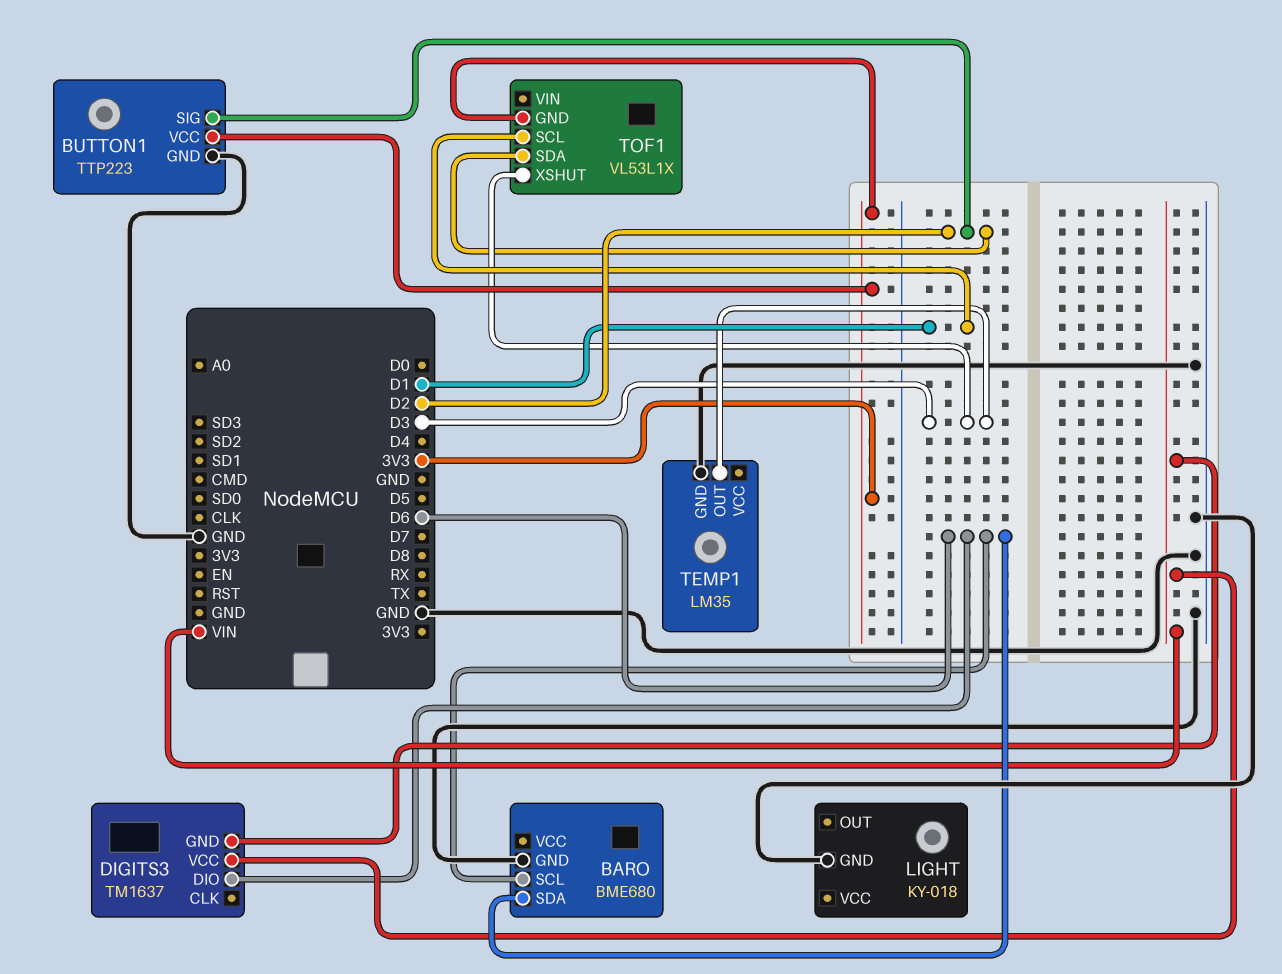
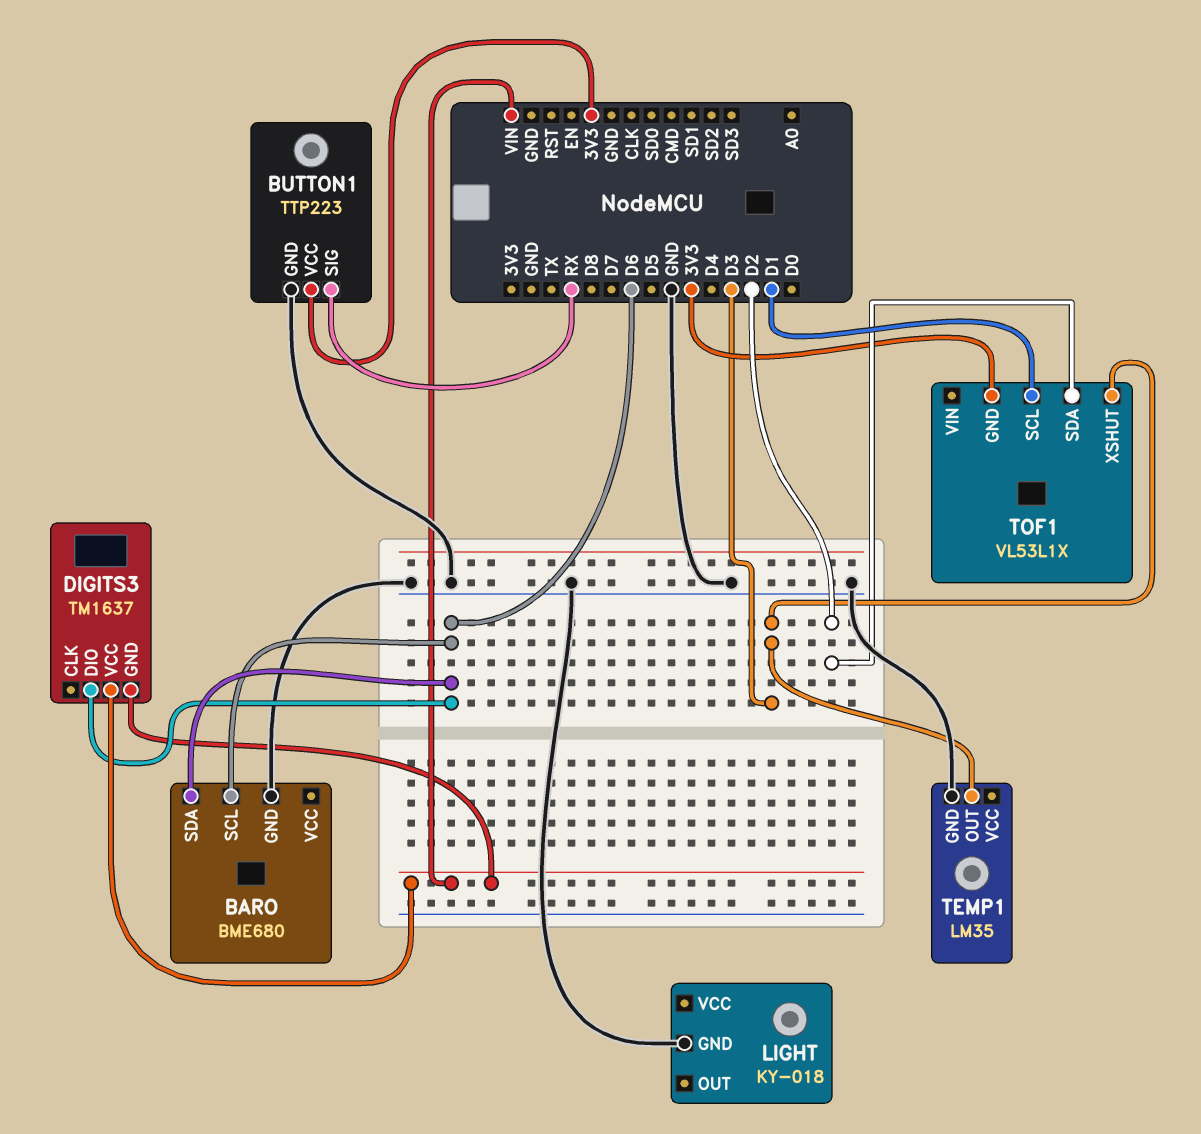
BUTTON1 pin SIG: D2 -> RX

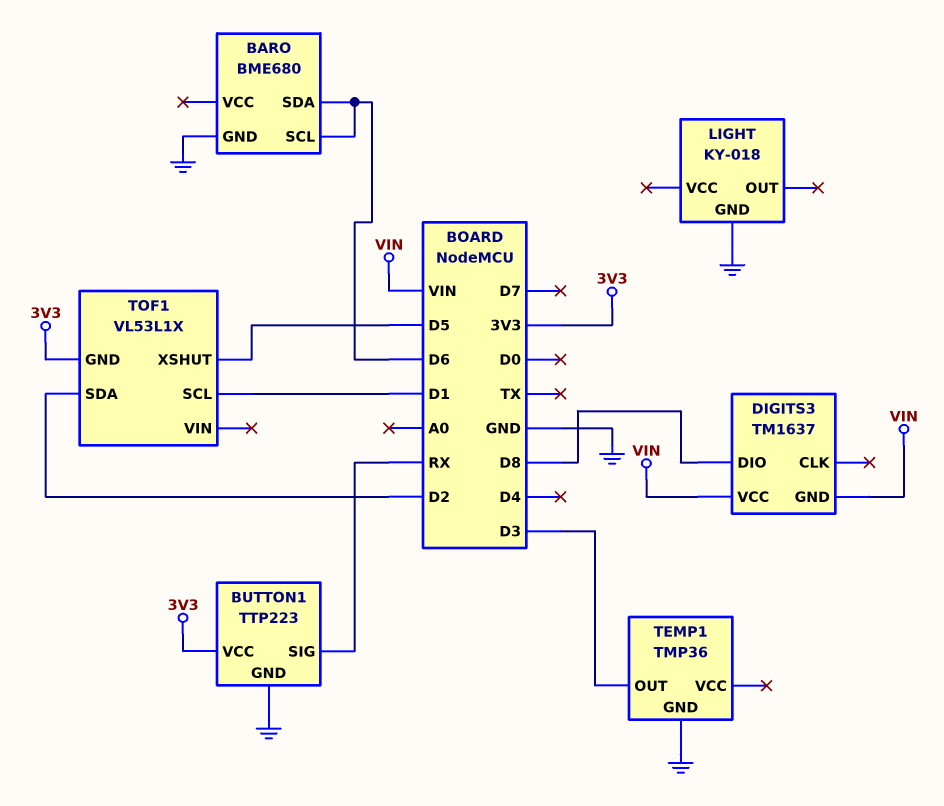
DIGITS3 pin DIO: D6 -> D8
TEMP1: LM35 -> TMP36
TOF1 pin XSHUT: D3 -> D5

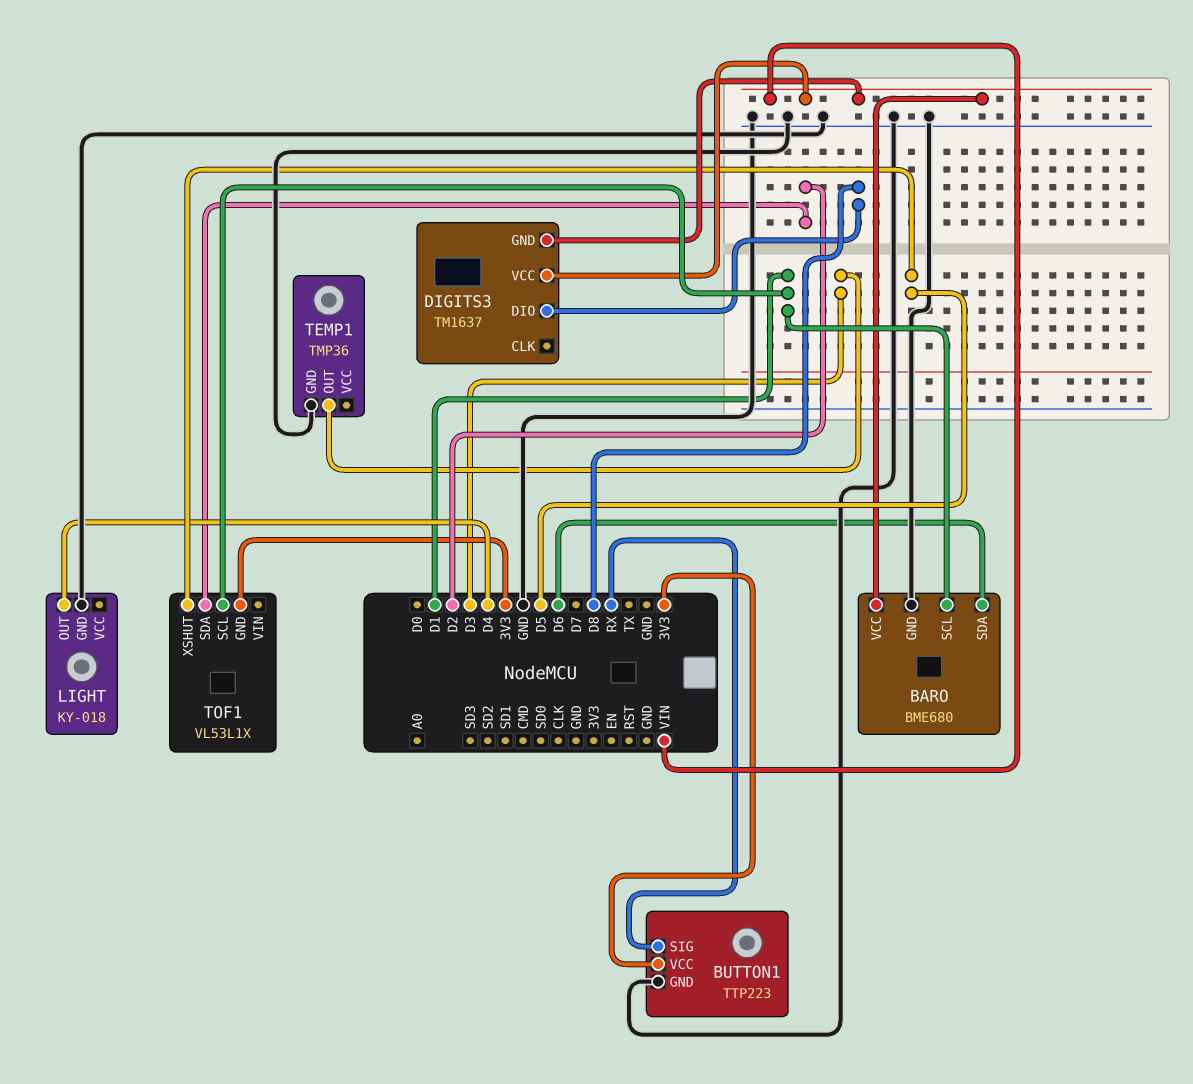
BARO pin SCL: D6 -> D1
BARO pin VCC: none -> VIN
LIGHT pin OUT: none -> D4

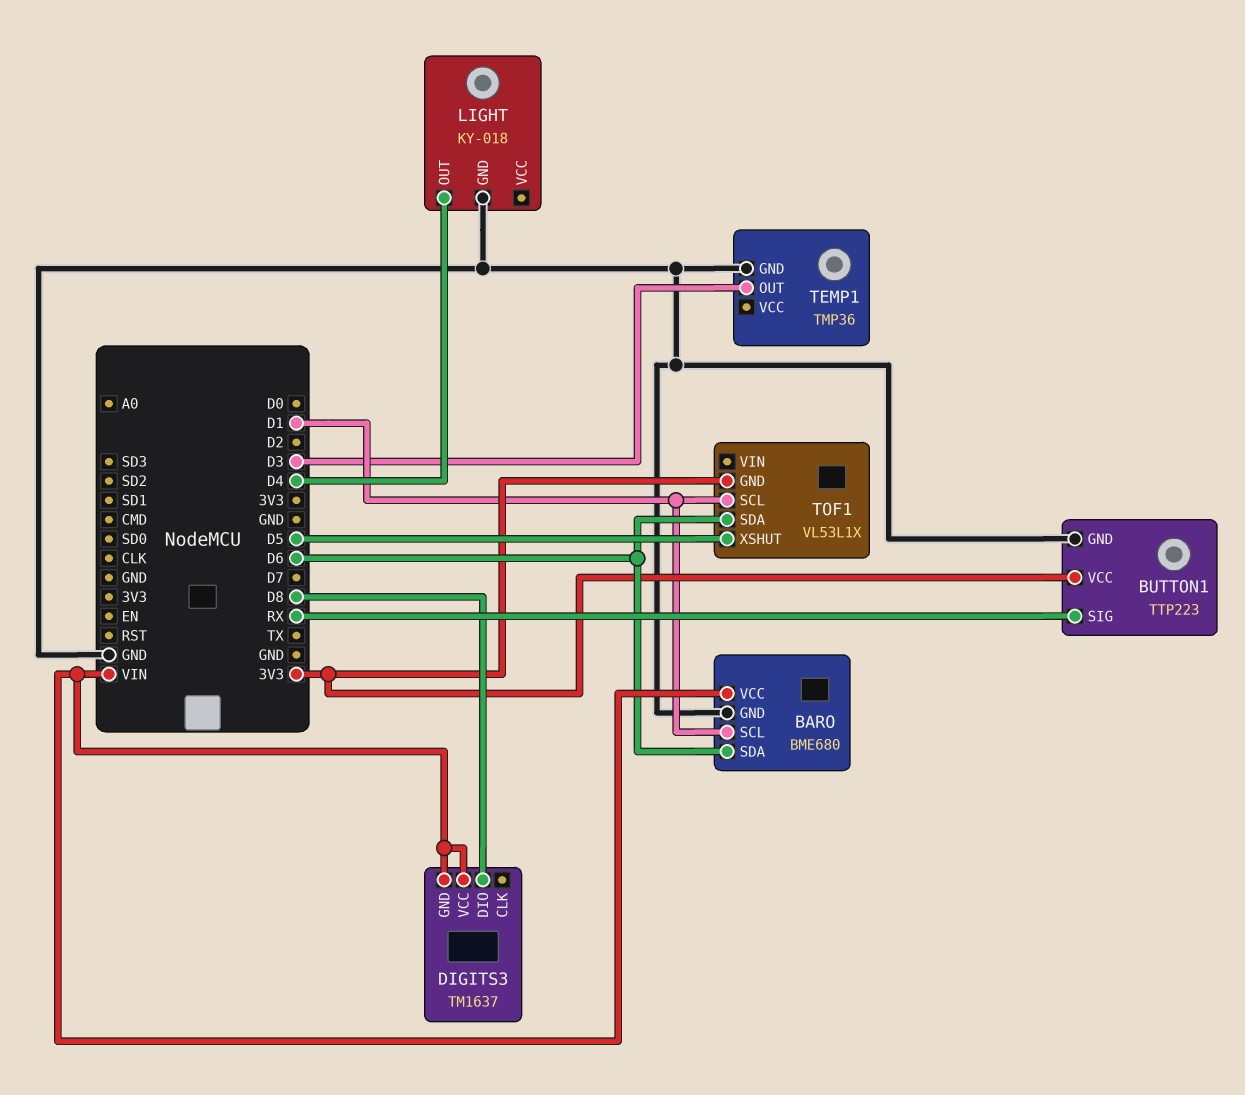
TOF1 pin SDA: D2 -> D6

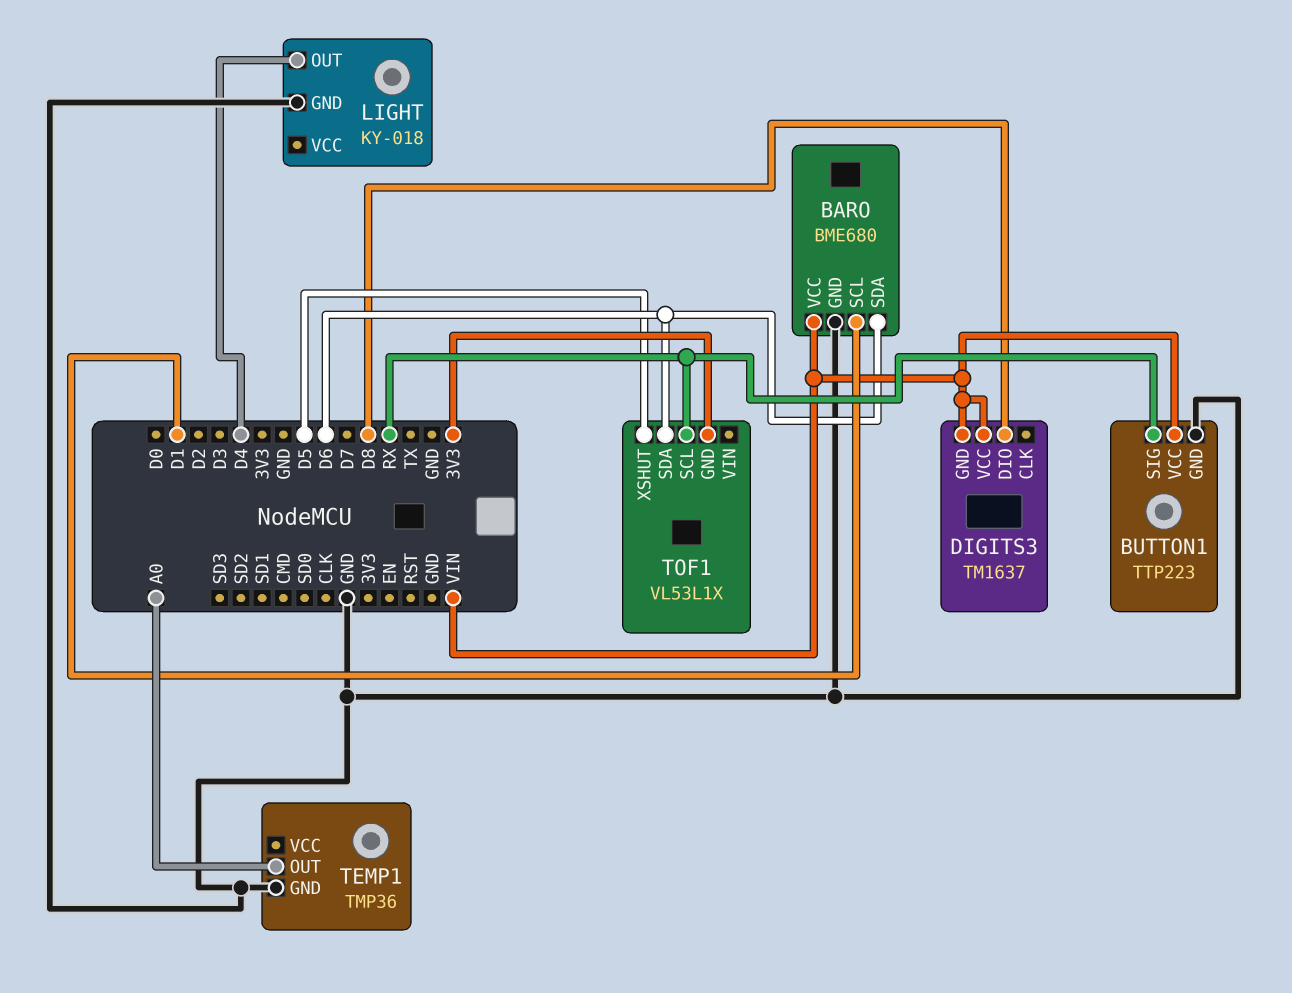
BUTTON1 pin VCC: 3V3 -> VIN
TEMP1 pin OUT: D3 -> A0
TOF1 pin SCL: D1 -> RX

